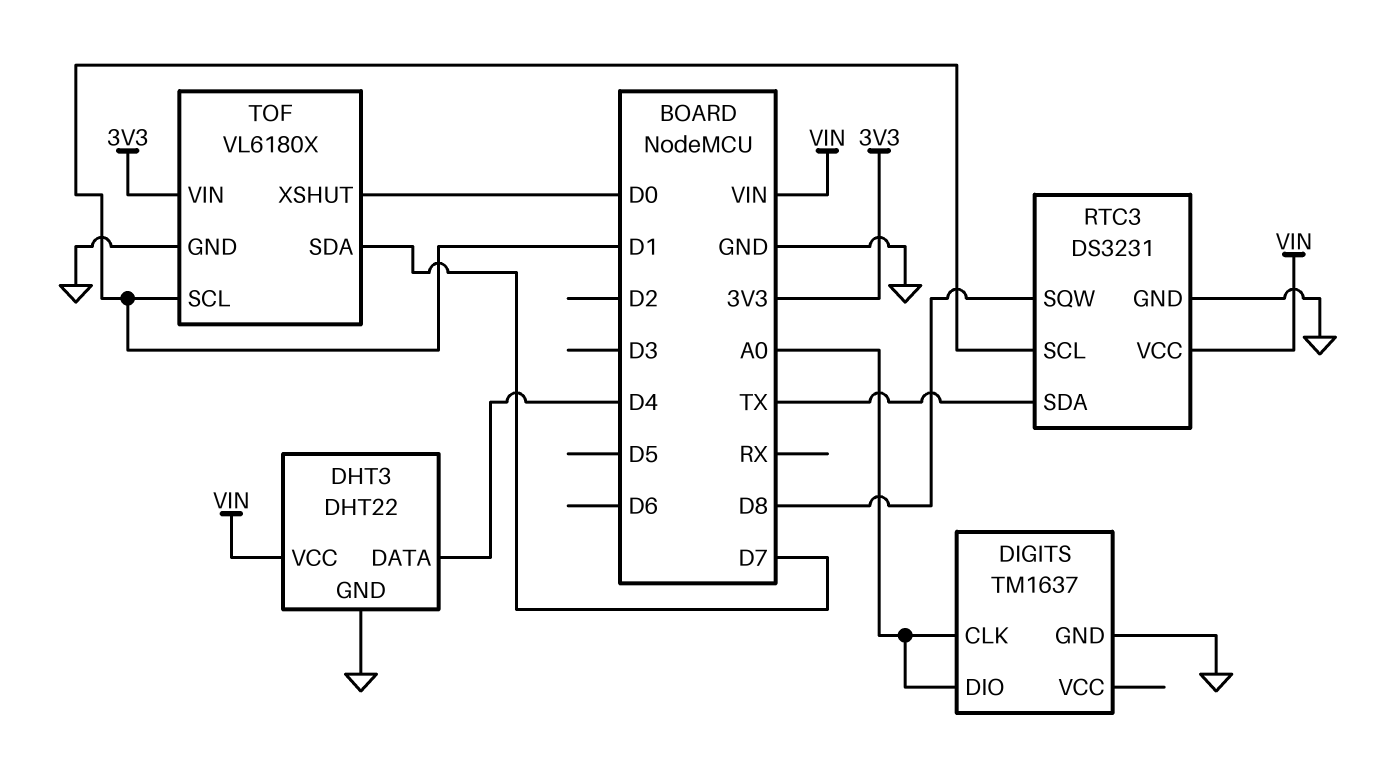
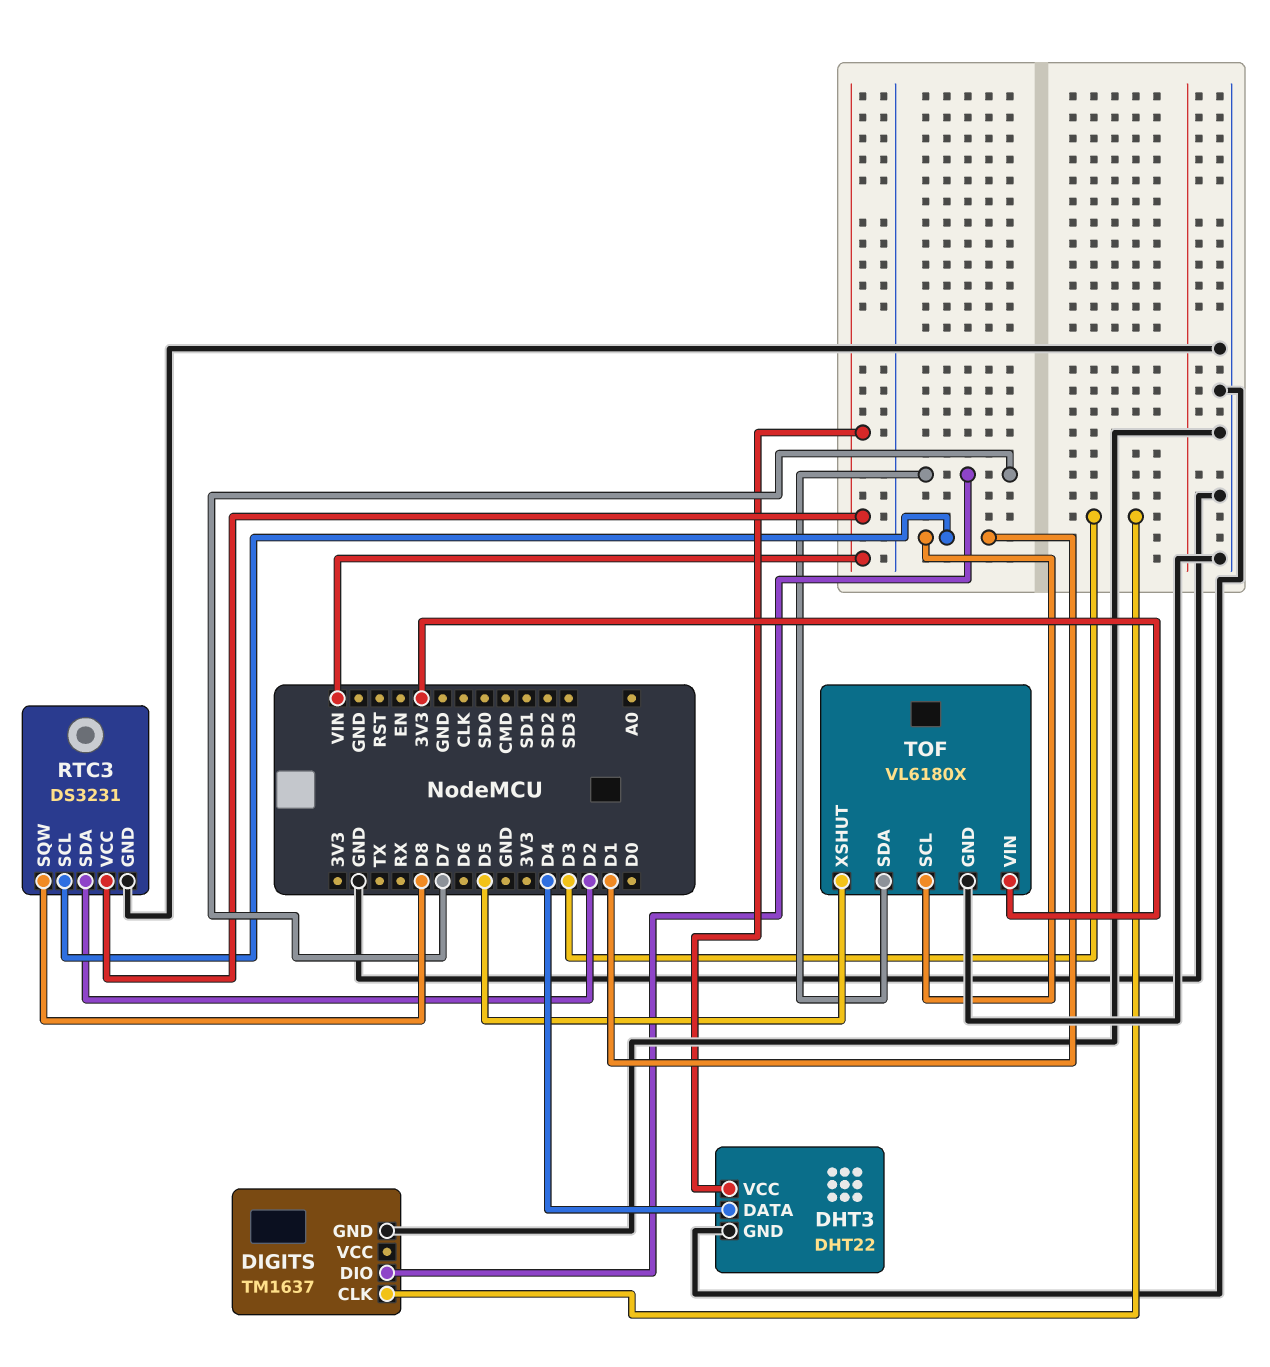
DIGITS pin CLK: A0 -> D3
DIGITS pin DIO: A0 -> D7
RTC3 pin SDA: TX -> D2
TOF pin XSHUT: D0 -> D5

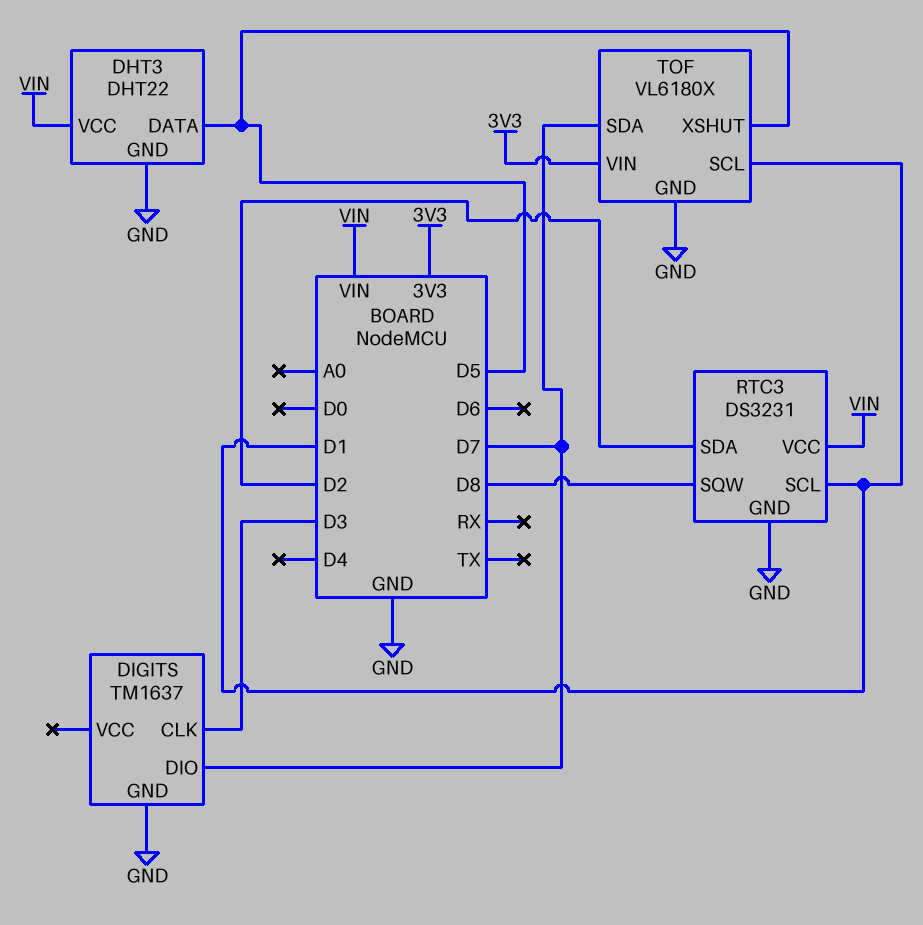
DHT3 pin DATA: D4 -> D5

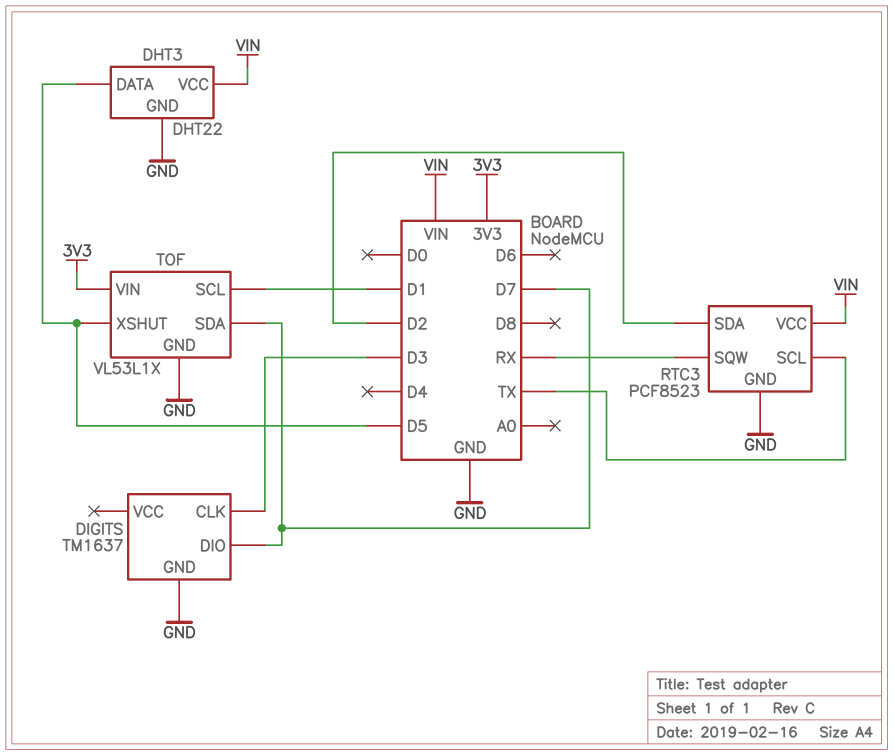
RTC3: DS3231 -> PCF8523
RTC3 pin SCL: D1 -> TX
RTC3 pin SQW: D8 -> RX
TOF: VL6180X -> VL53L1X

